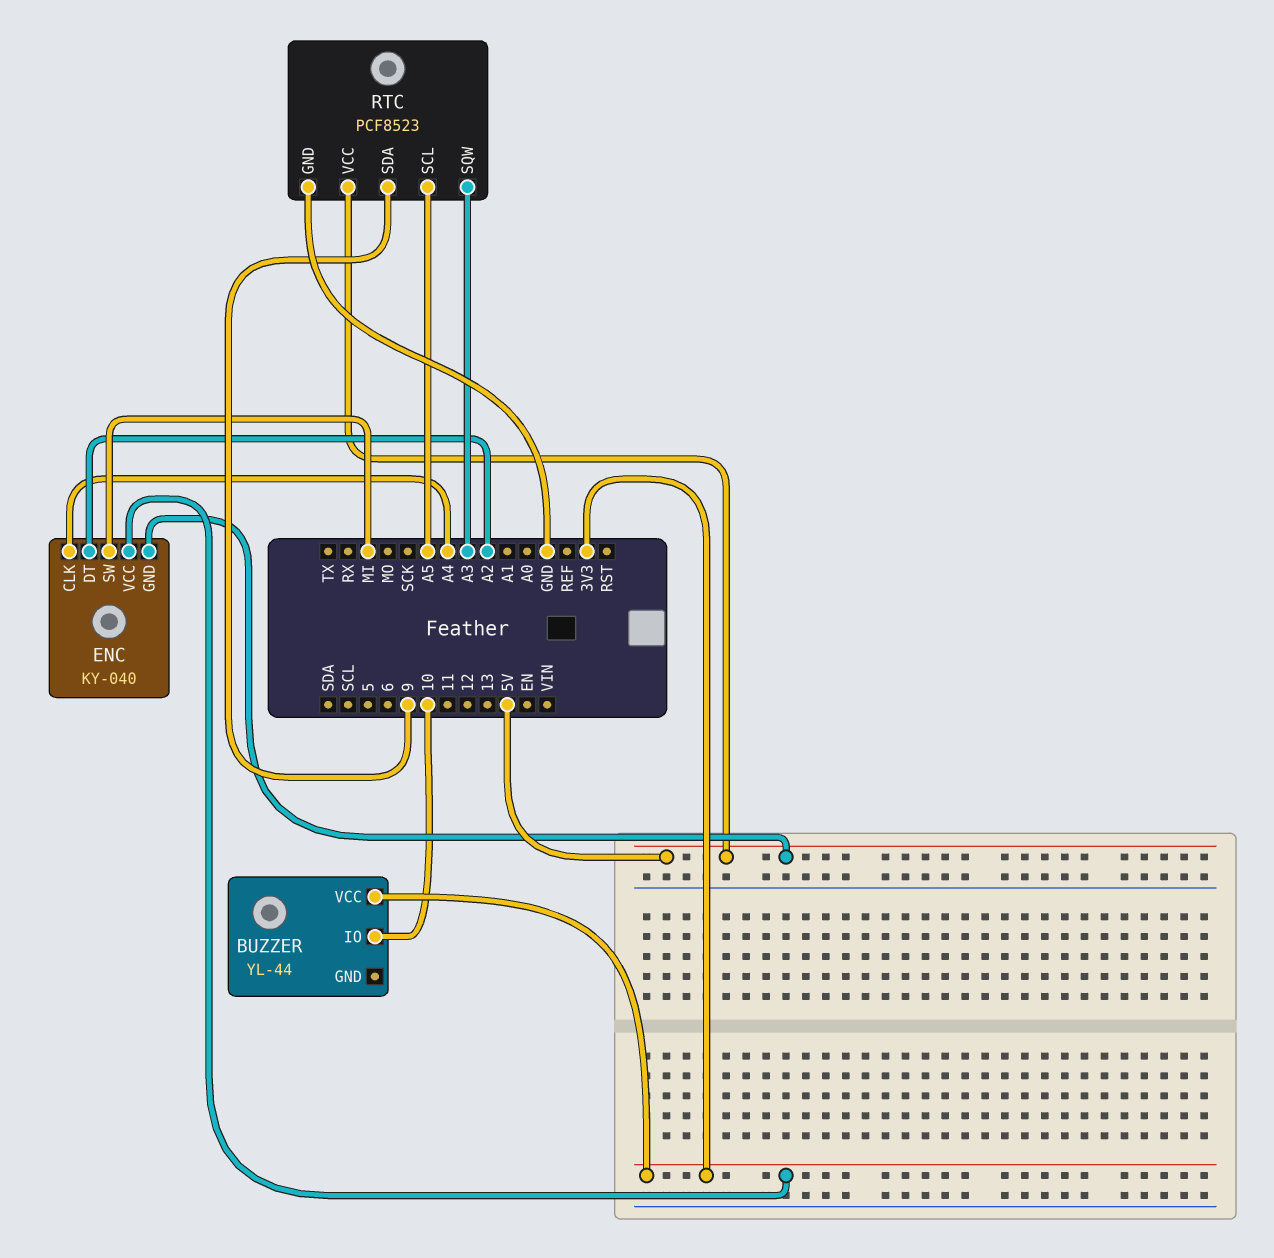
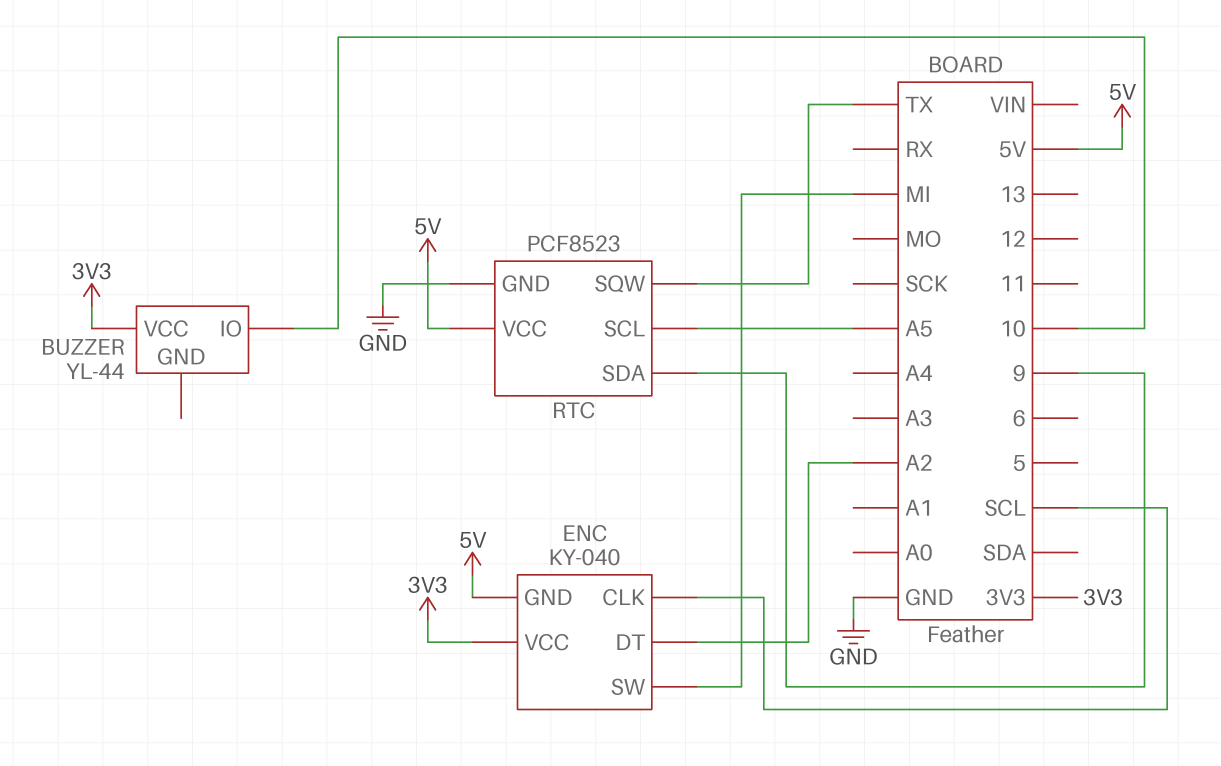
ENC pin CLK: A4 -> SCL
RTC pin SQW: A3 -> TX

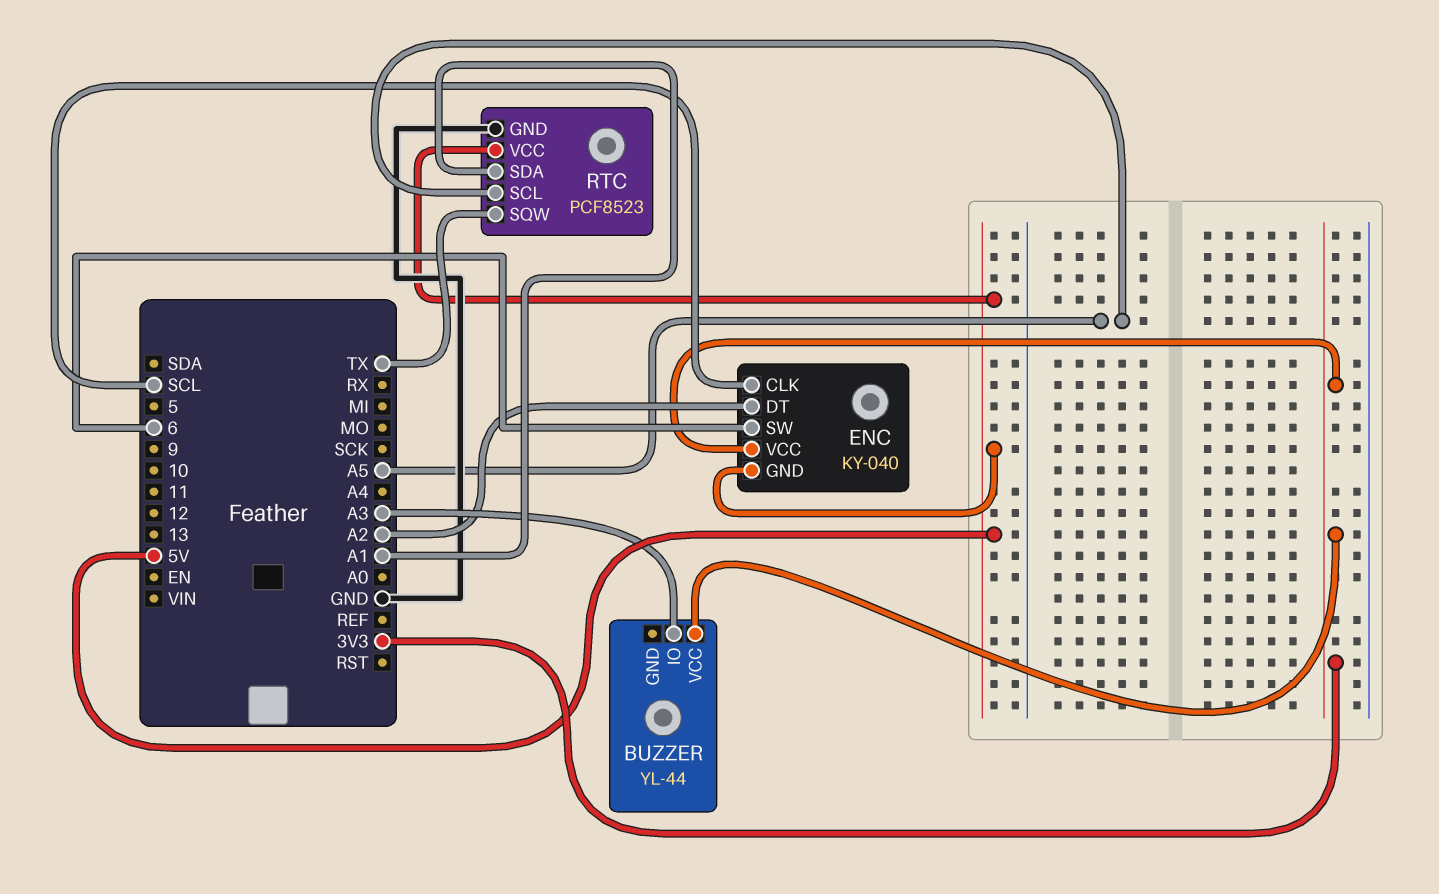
BUZZER pin IO: 10 -> A3
ENC pin SW: MI -> 6
RTC pin SDA: 9 -> A1

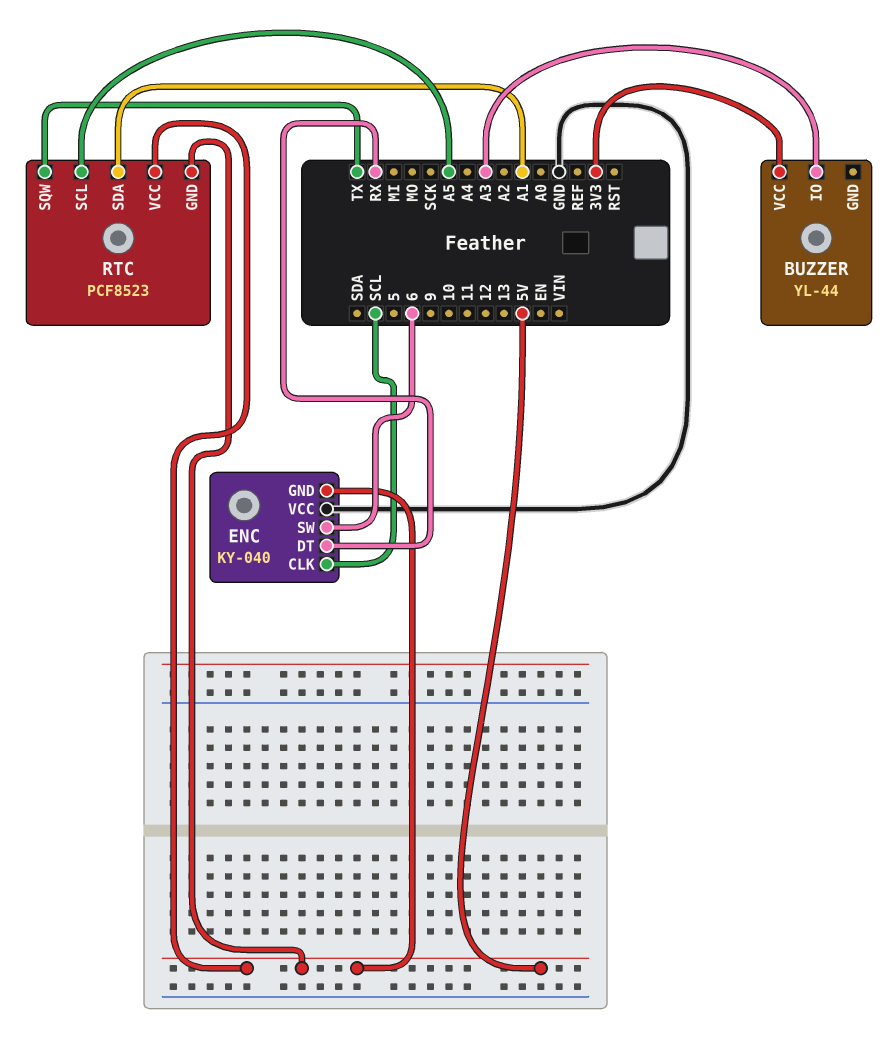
ENC pin DT: A2 -> RX
ENC pin VCC: 3V3 -> GND
RTC pin GND: GND -> 5V

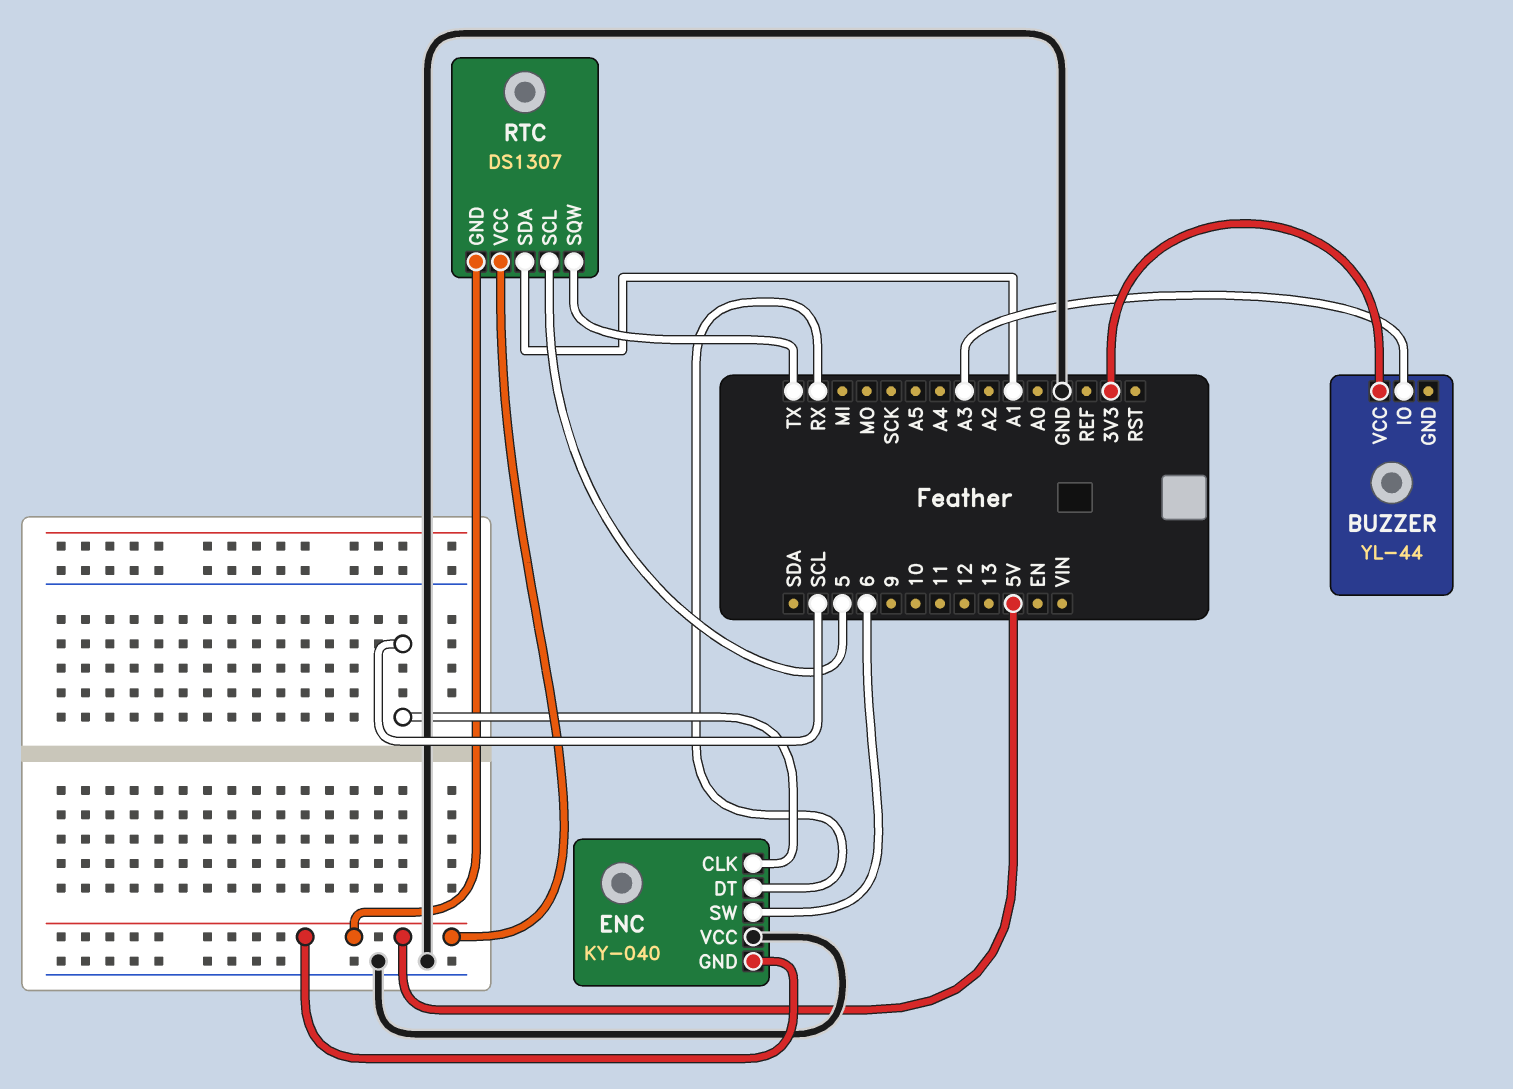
RTC: PCF8523 -> DS1307
RTC pin SCL: A5 -> 5

